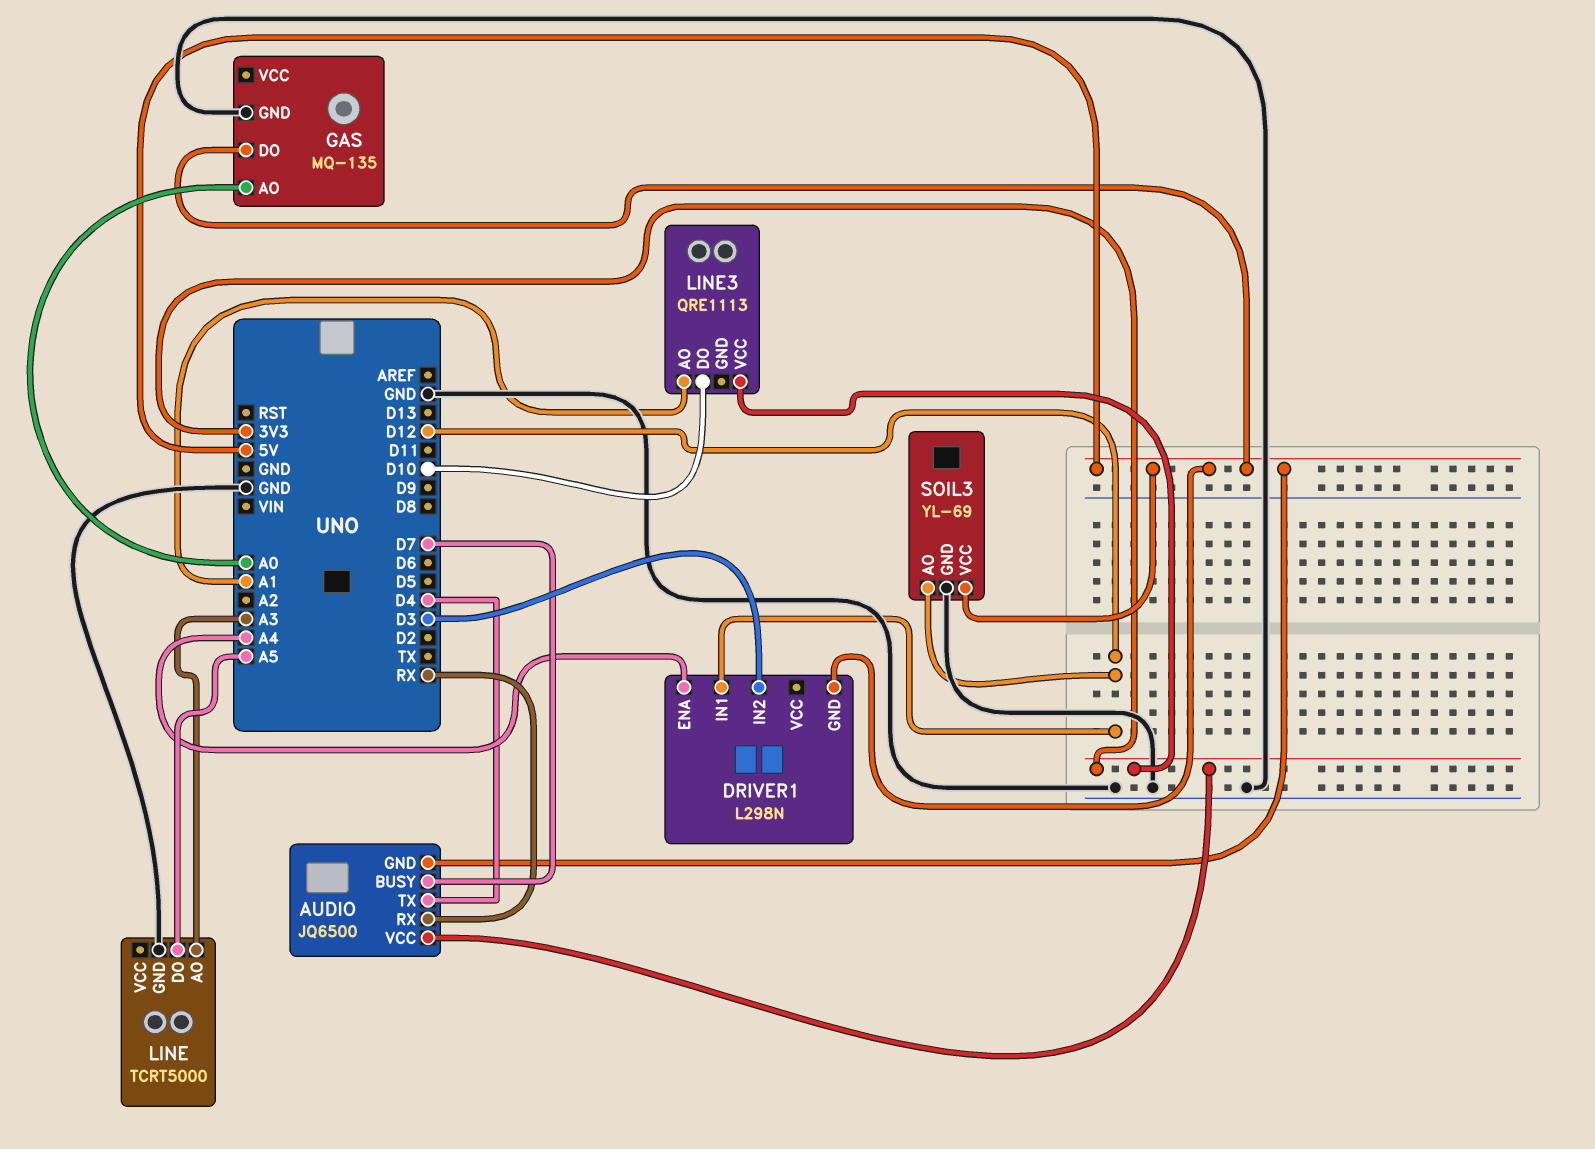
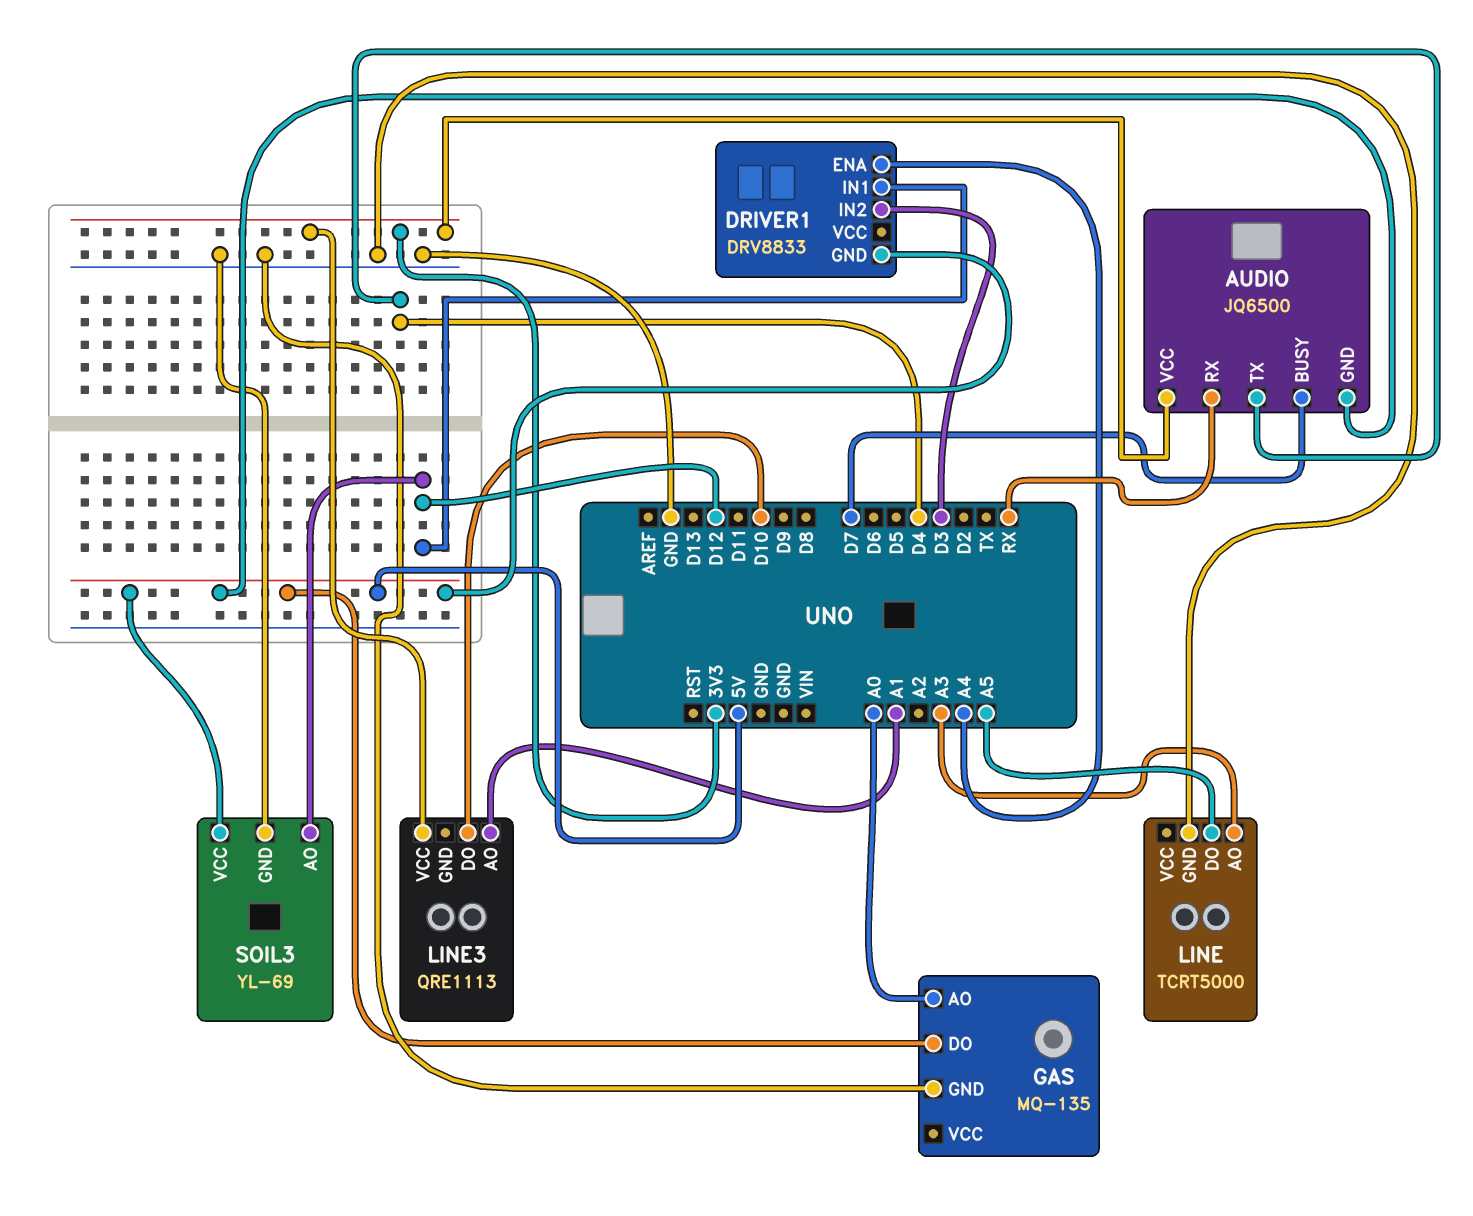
DRIVER1: L298N -> DRV8833

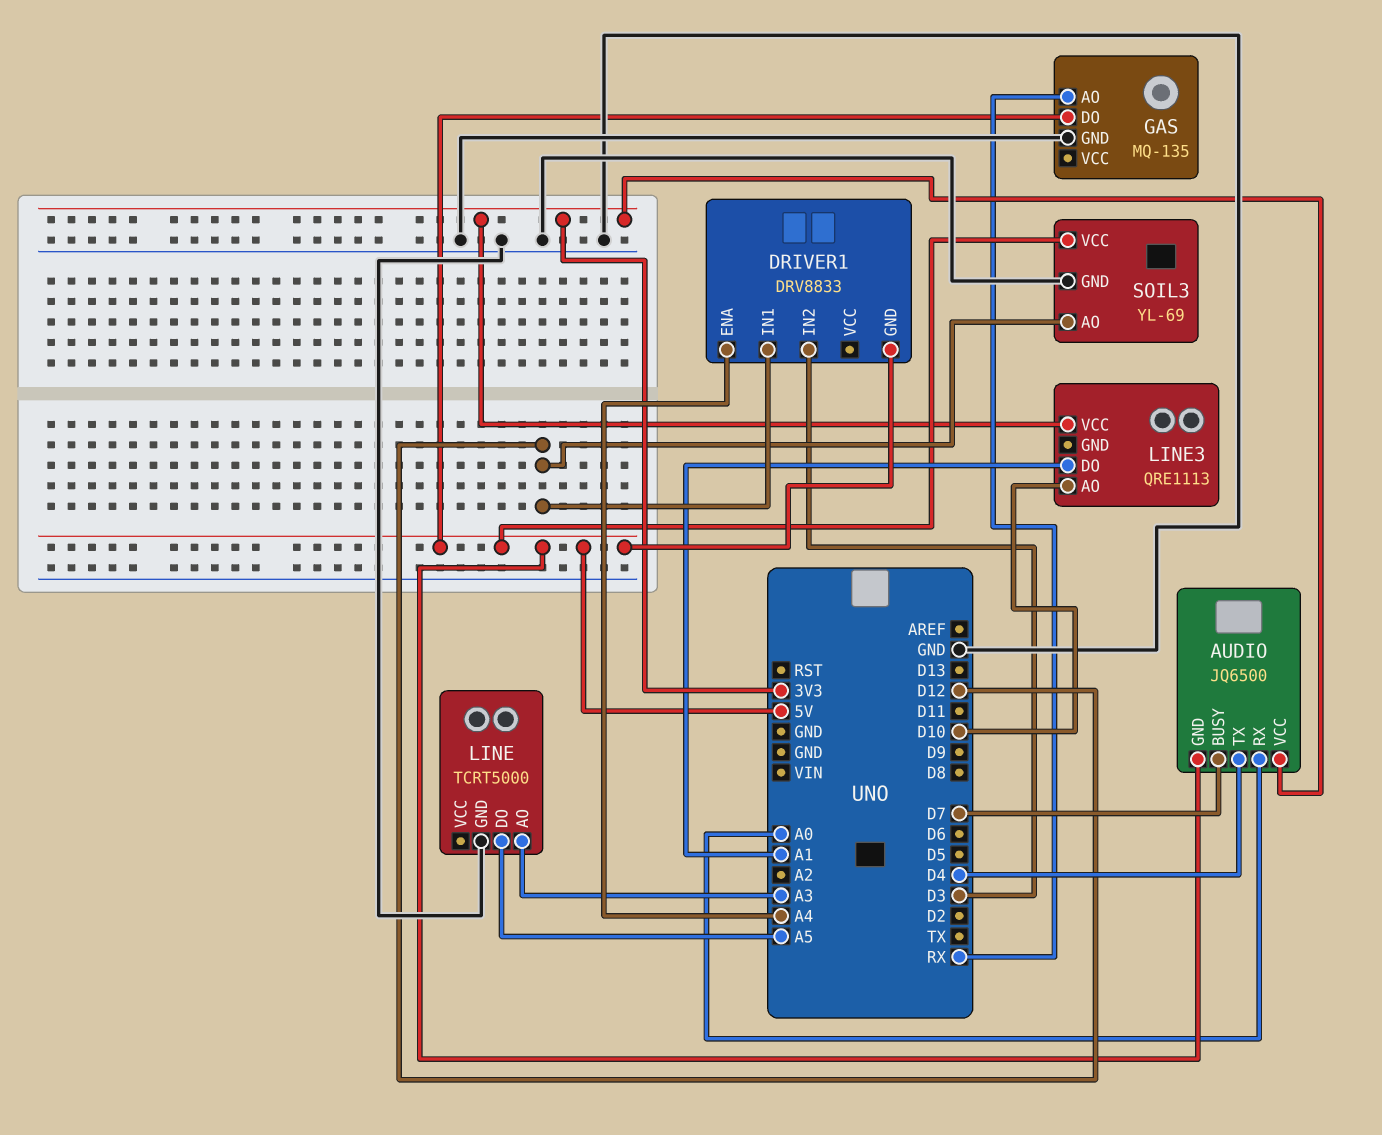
AUDIO pin RX: RX -> A0
GAS pin AO: A0 -> RX
LINE3 pin AO: A1 -> D10
LINE3 pin DO: D10 -> A1

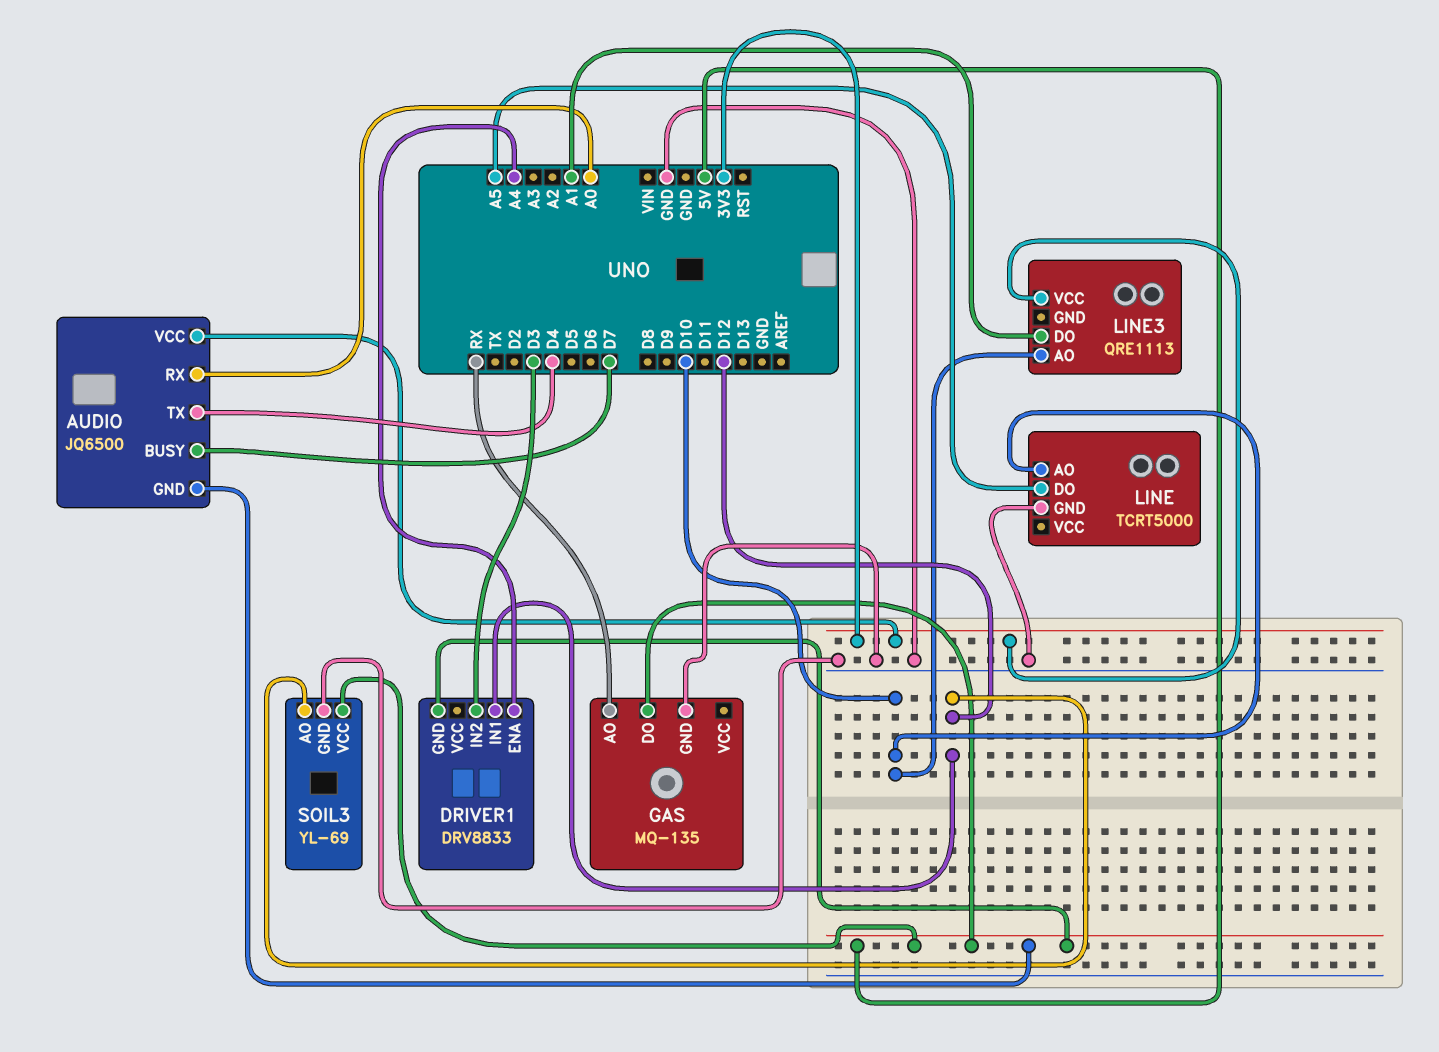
LINE pin AO: A3 -> D10

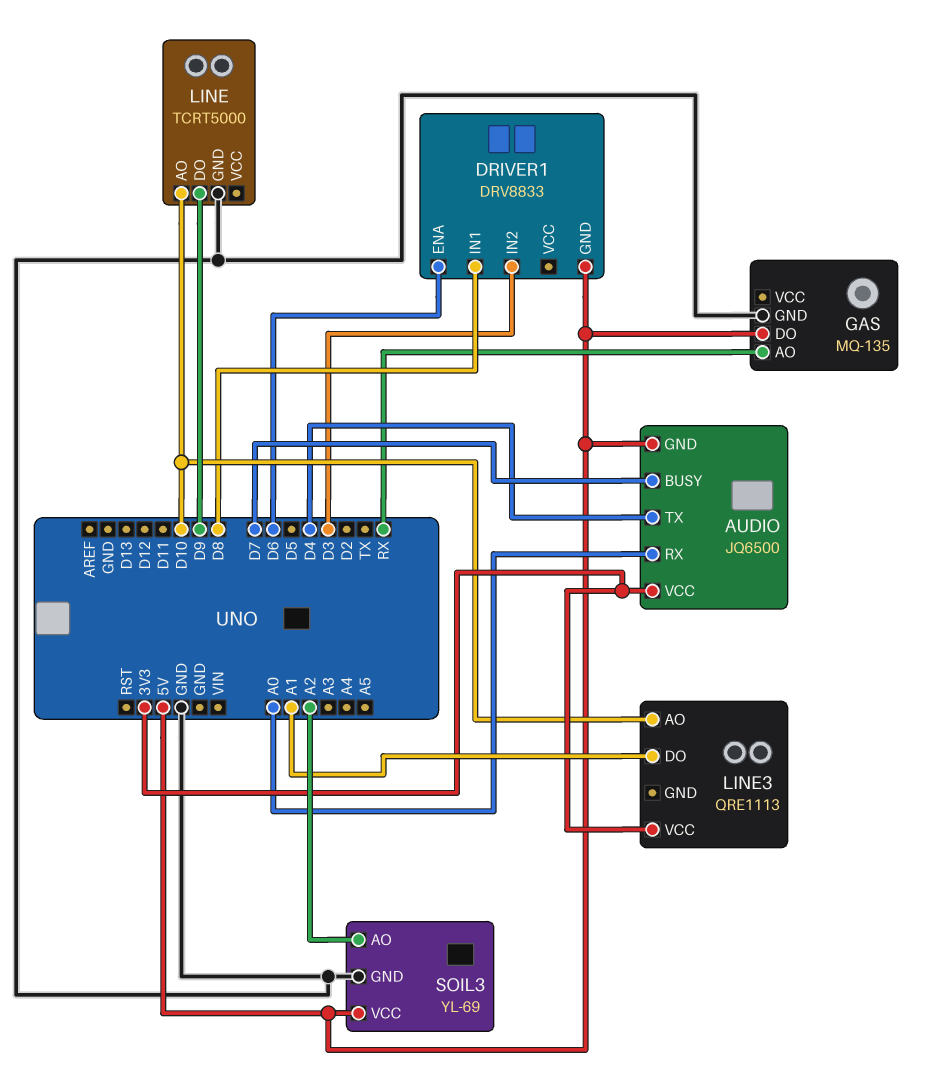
DRIVER1 pin ENA: A4 -> D6
DRIVER1 pin IN1: D12 -> D8
LINE pin DO: A5 -> D9
SOIL3 pin AO: D12 -> A2

